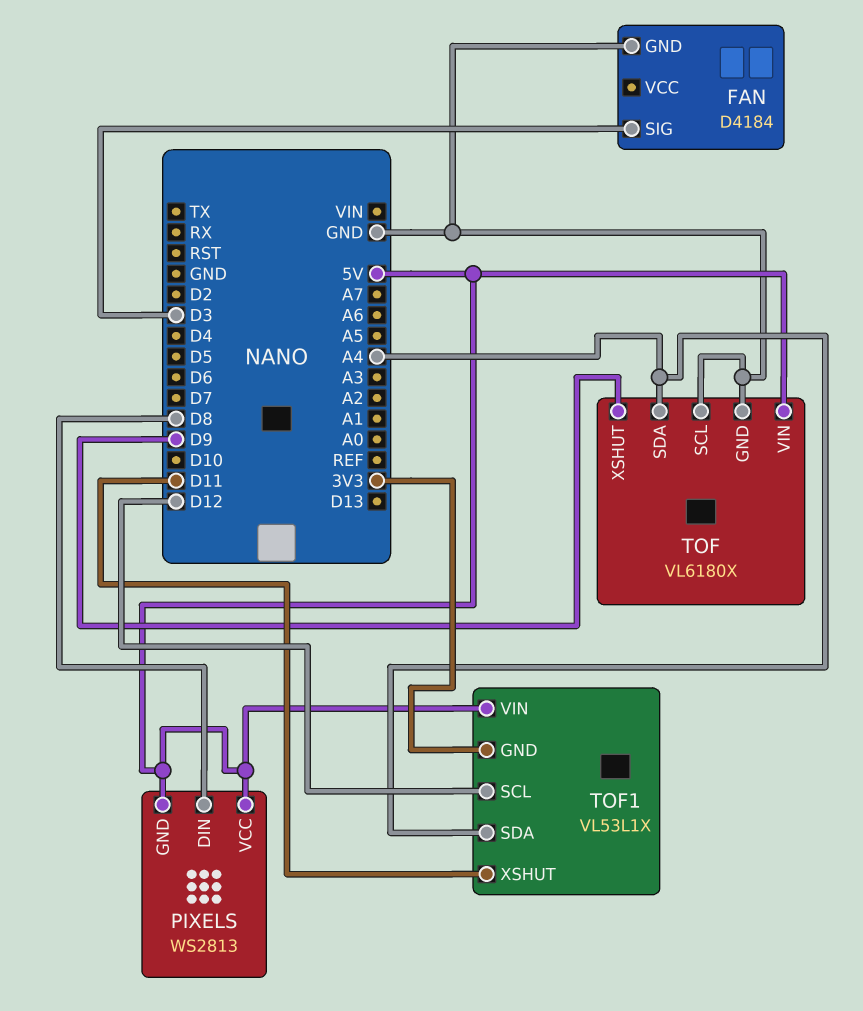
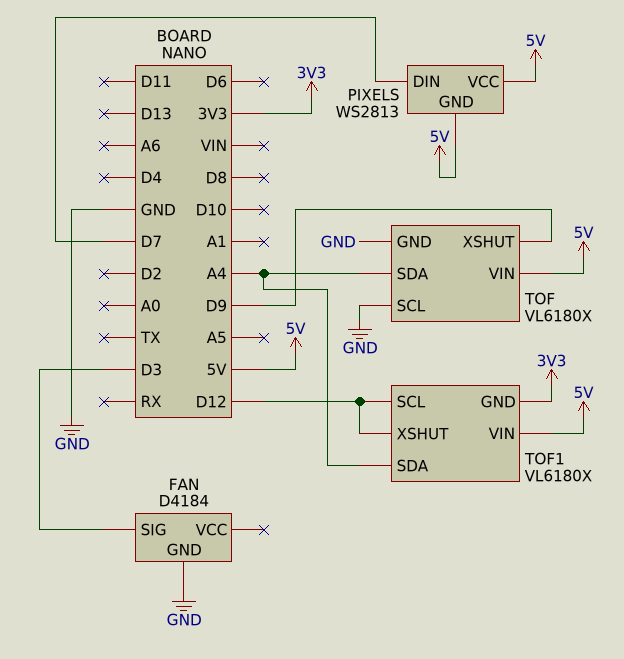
PIXELS pin DIN: D8 -> D7
TOF1: VL53L1X -> VL6180X
TOF1 pin XSHUT: D11 -> D12

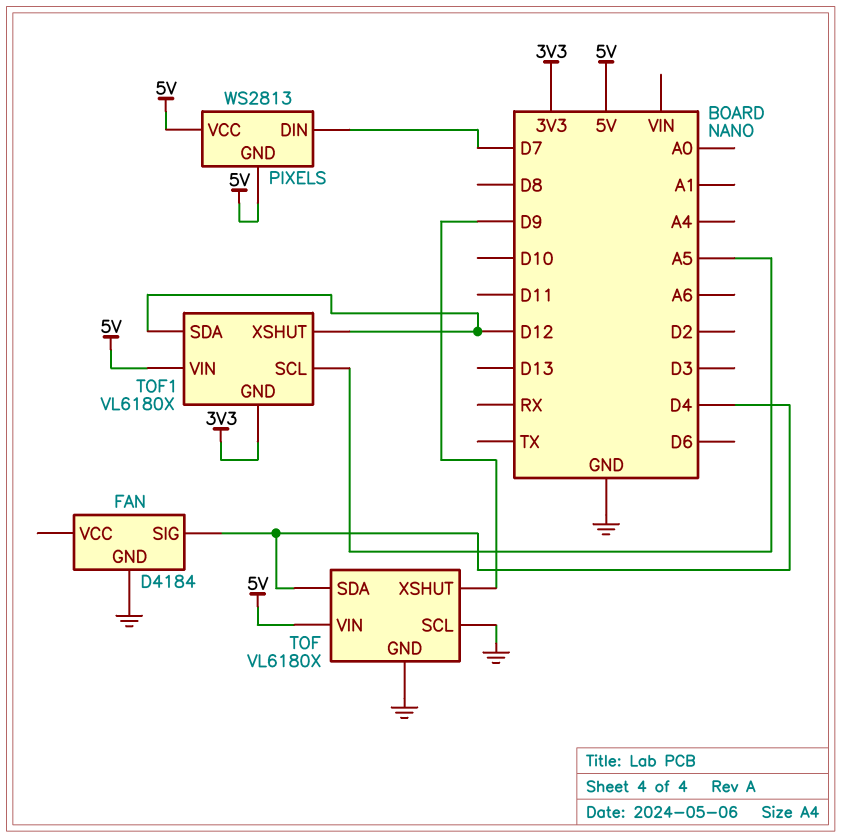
FAN pin SIG: D3 -> D4
TOF pin SDA: A4 -> D4
TOF1 pin SCL: D12 -> A5
TOF1 pin SDA: A4 -> D12

